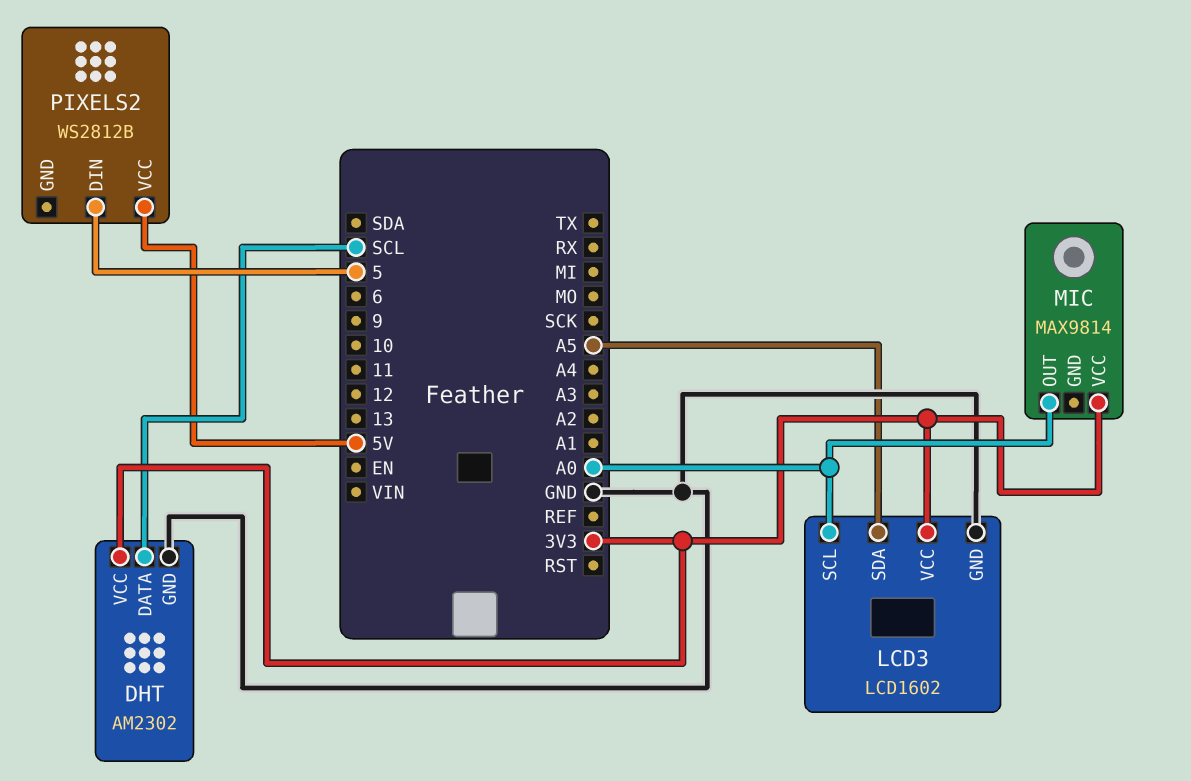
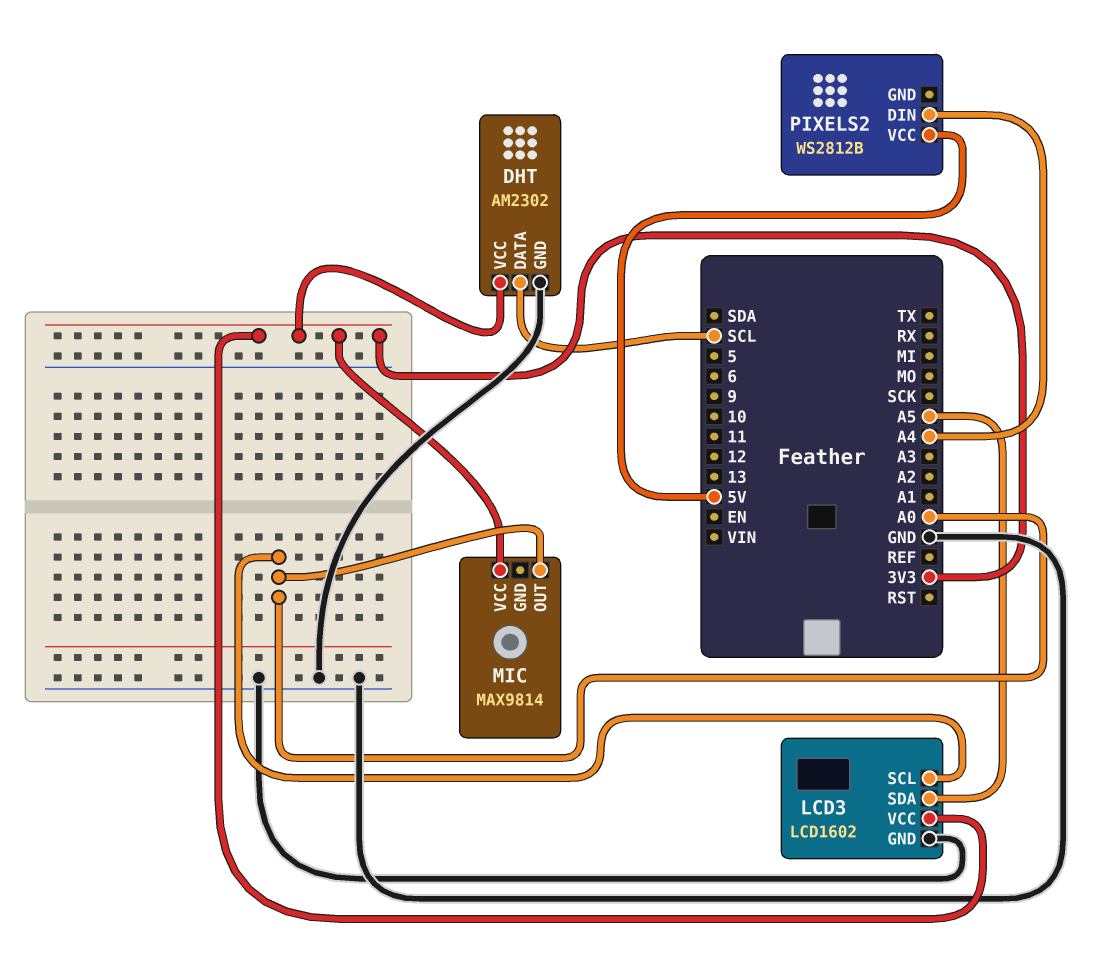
PIXELS2 pin DIN: 5 -> A4

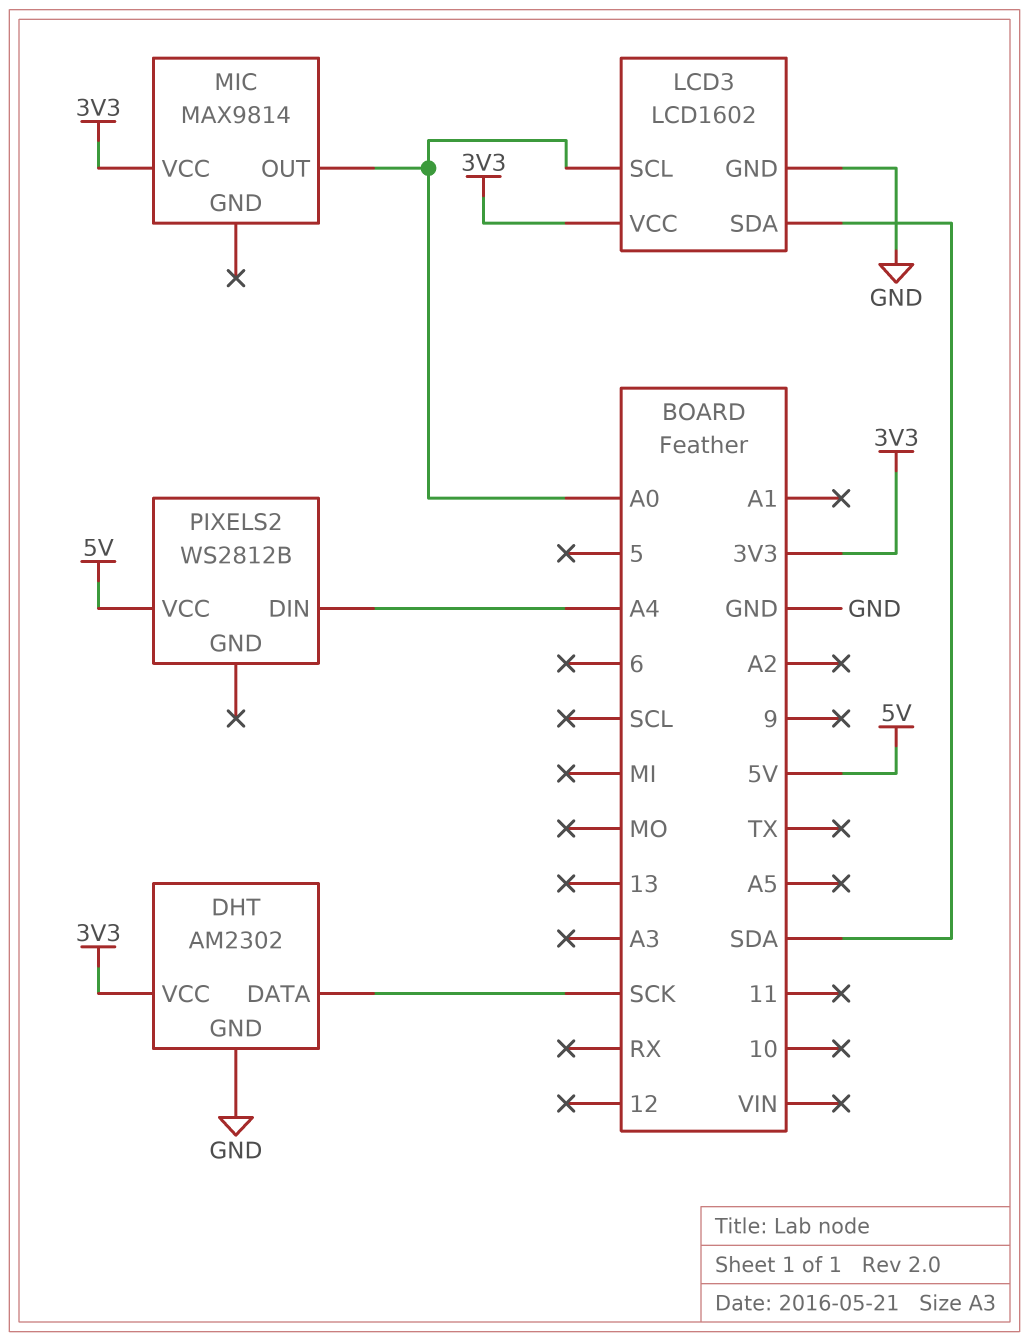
DHT pin DATA: SCL -> SCK
LCD3 pin SDA: A5 -> SDA

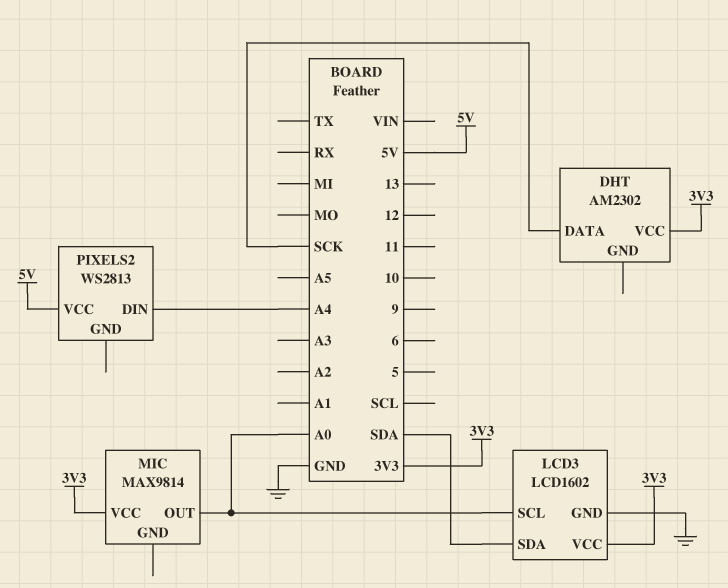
DHT pin GND: GND -> none
PIXELS2: WS2812B -> WS2813

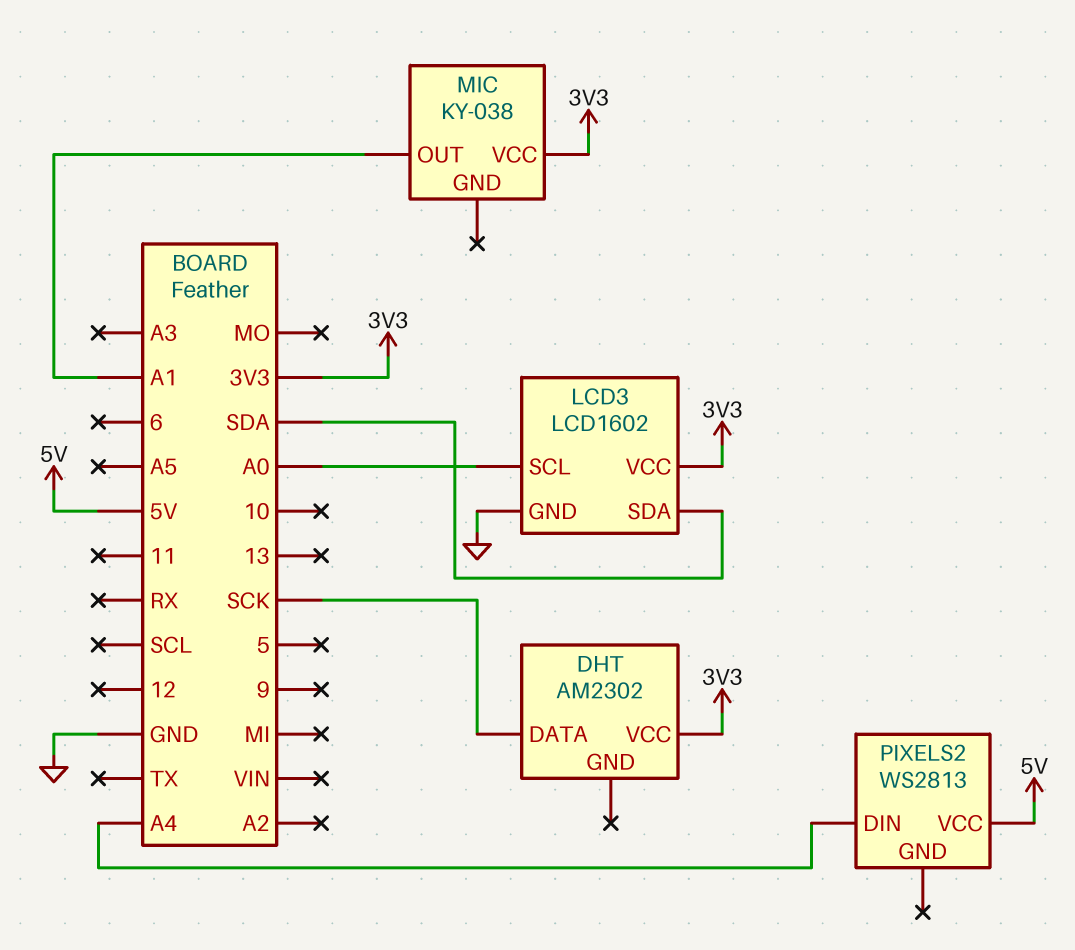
MIC: MAX9814 -> KY-038
MIC pin OUT: A0 -> A1

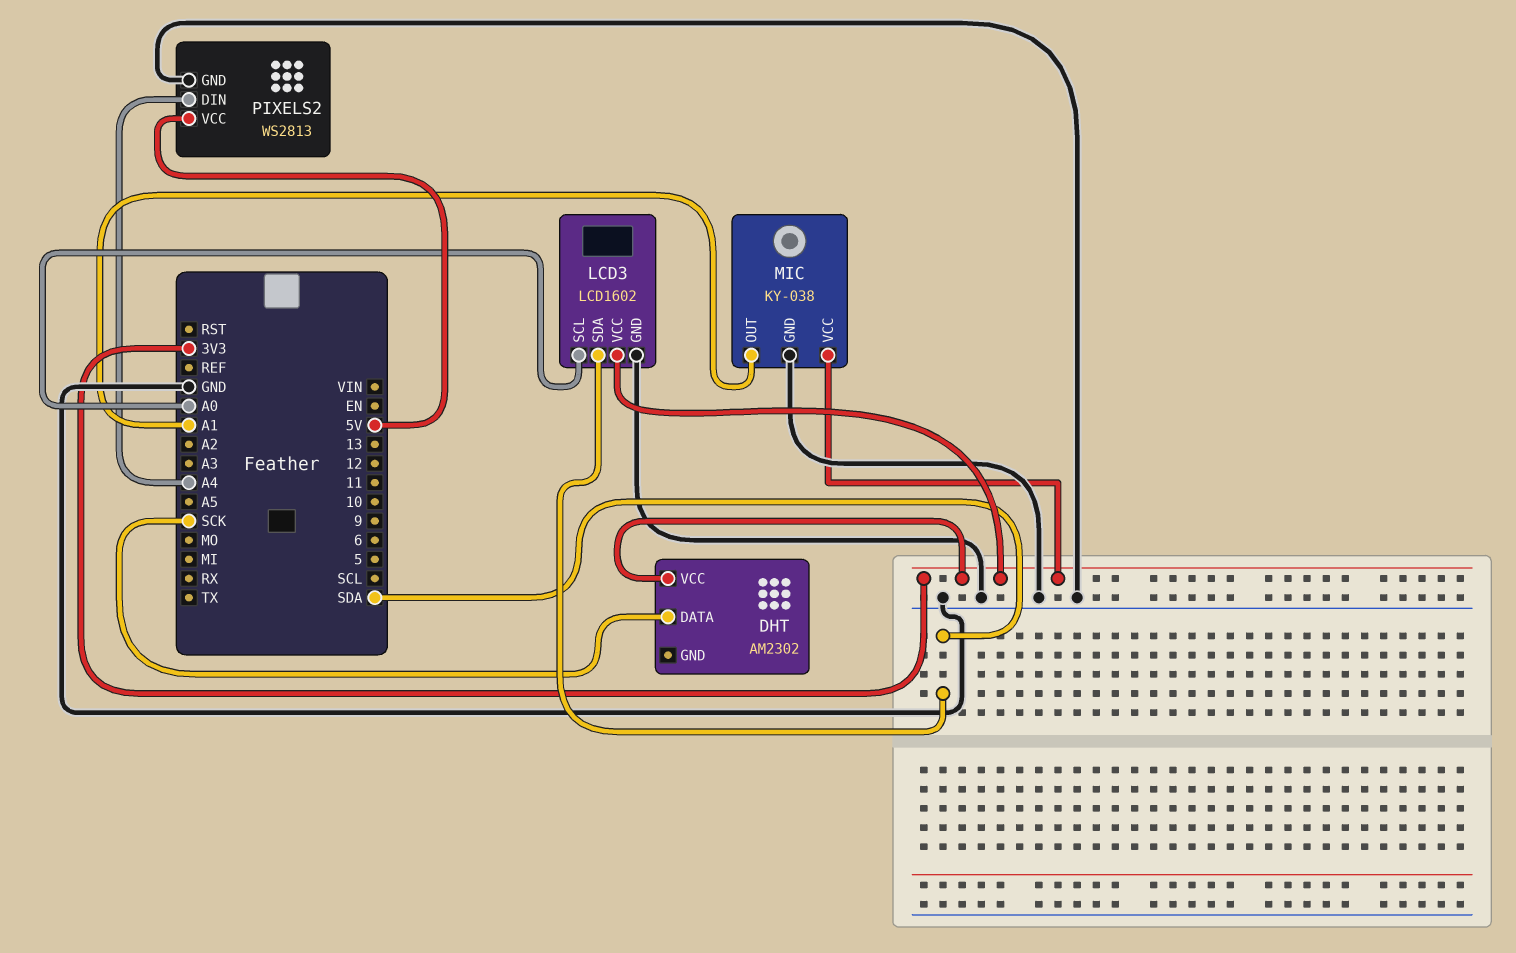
MIC pin GND: none -> GND
PIXELS2 pin GND: none -> GND

